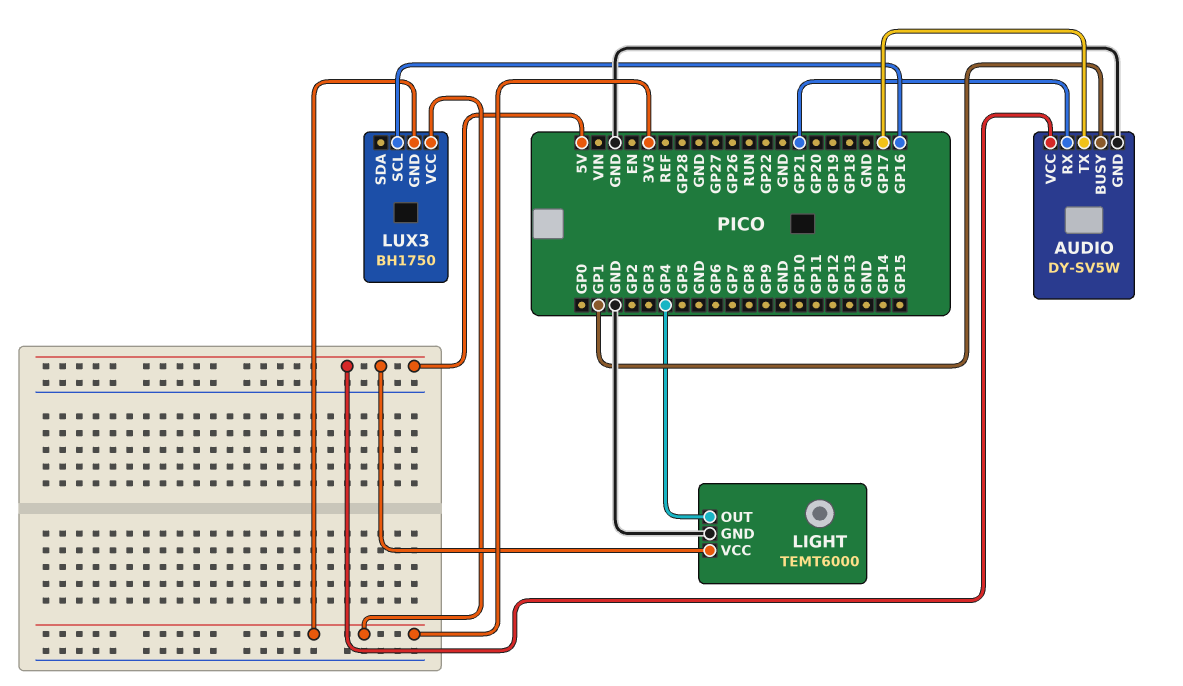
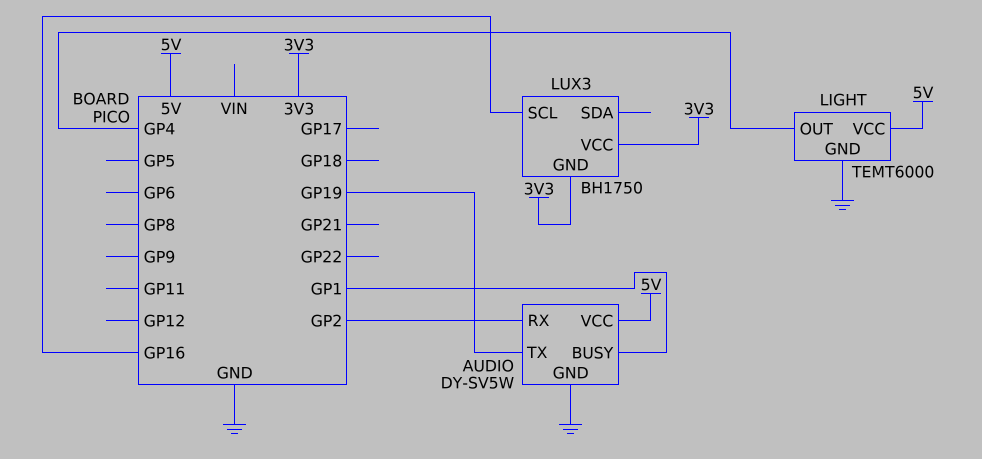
AUDIO pin RX: GP21 -> GP2
AUDIO pin TX: GP17 -> GP19

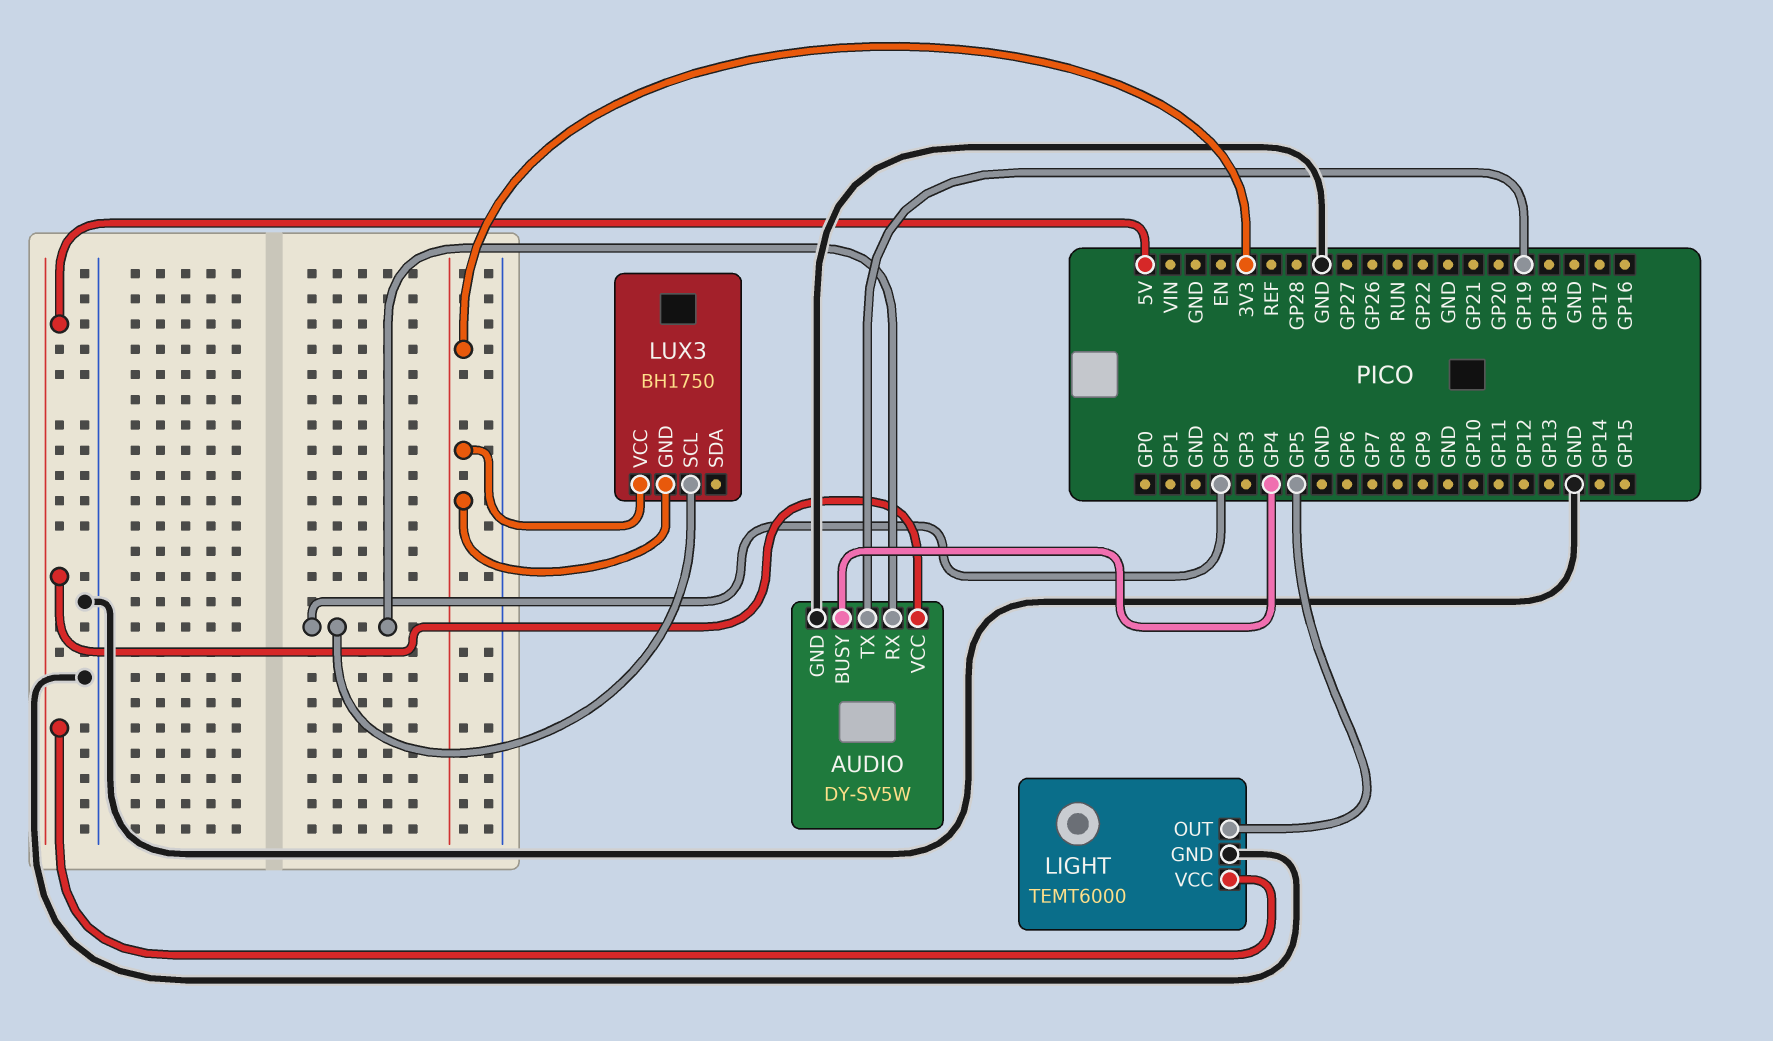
AUDIO pin BUSY: GP1 -> GP4
LIGHT pin OUT: GP4 -> GP5
LUX3 pin SCL: GP16 -> GP2

